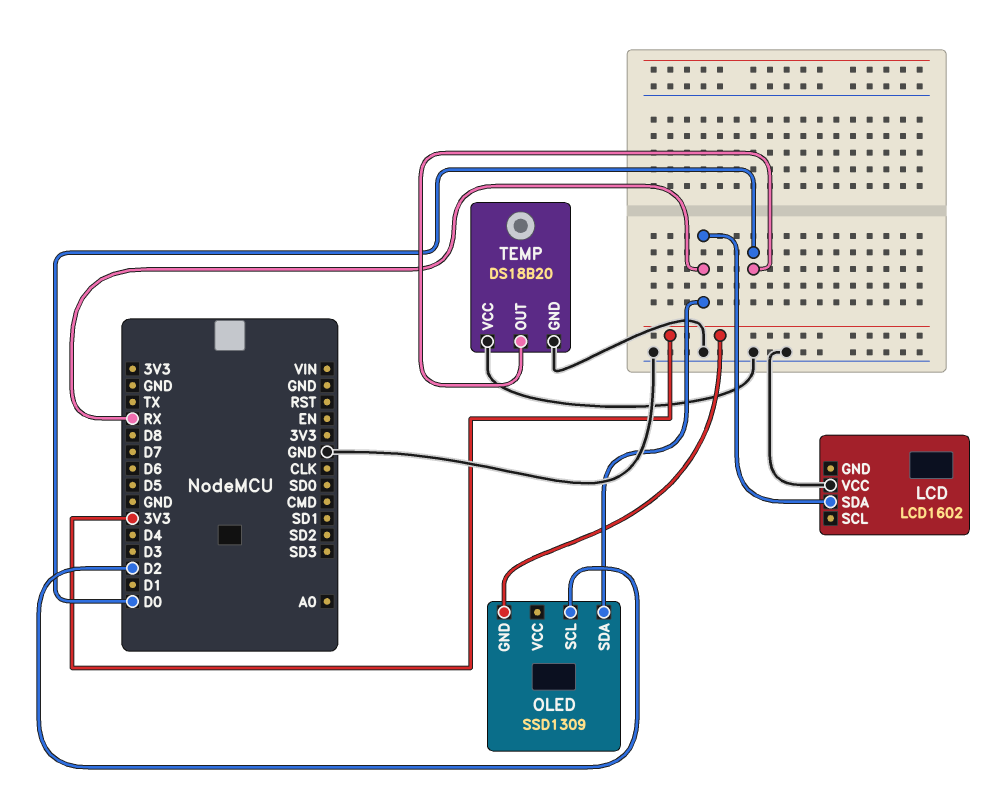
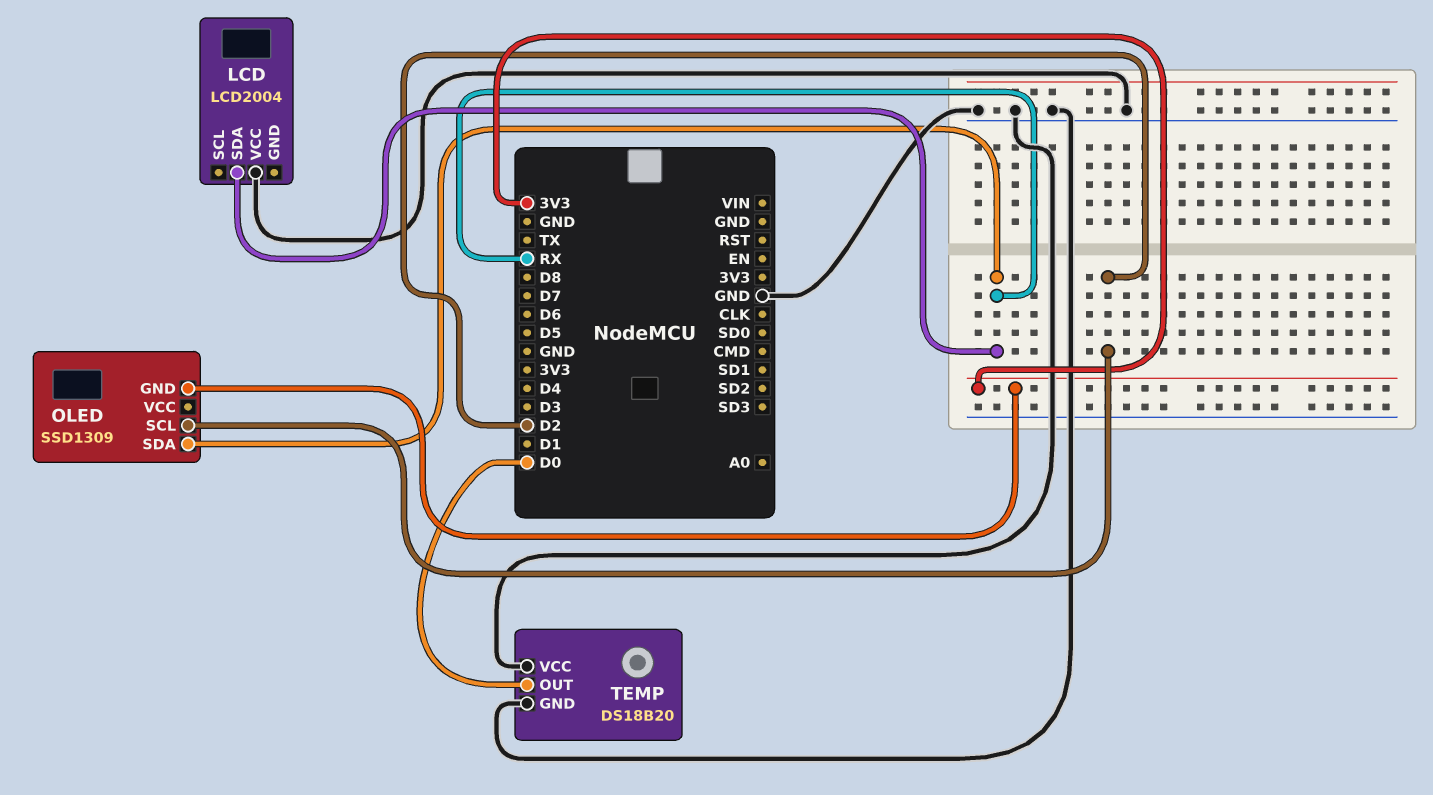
LCD: LCD1602 -> LCD2004

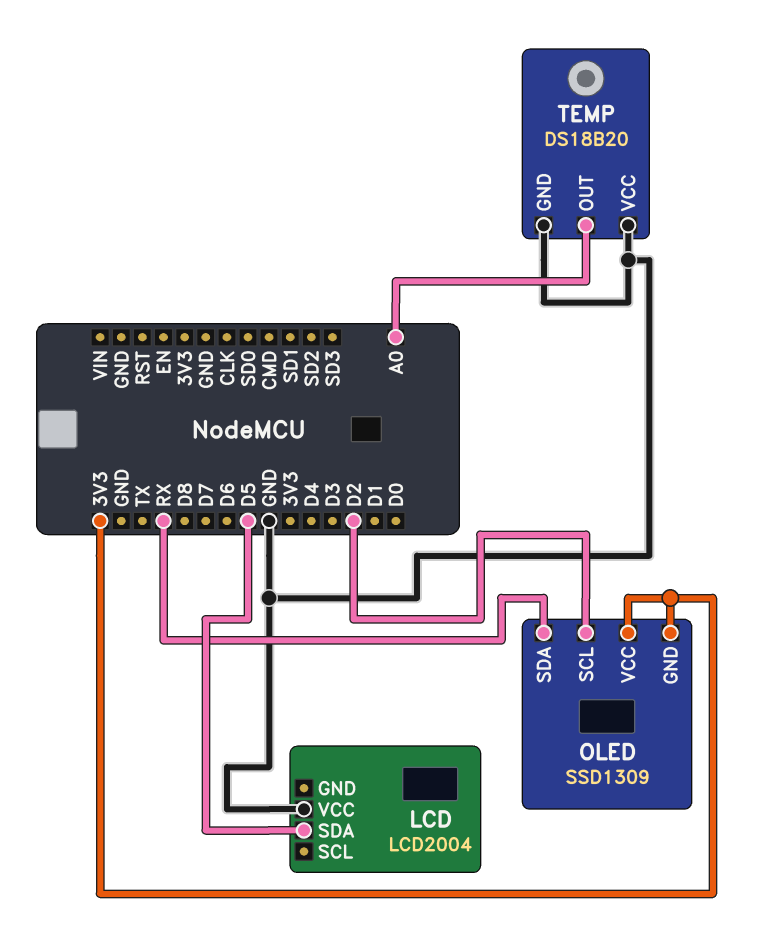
LCD pin SDA: RX -> D5
OLED pin VCC: none -> 3V3
TEMP pin OUT: D0 -> A0

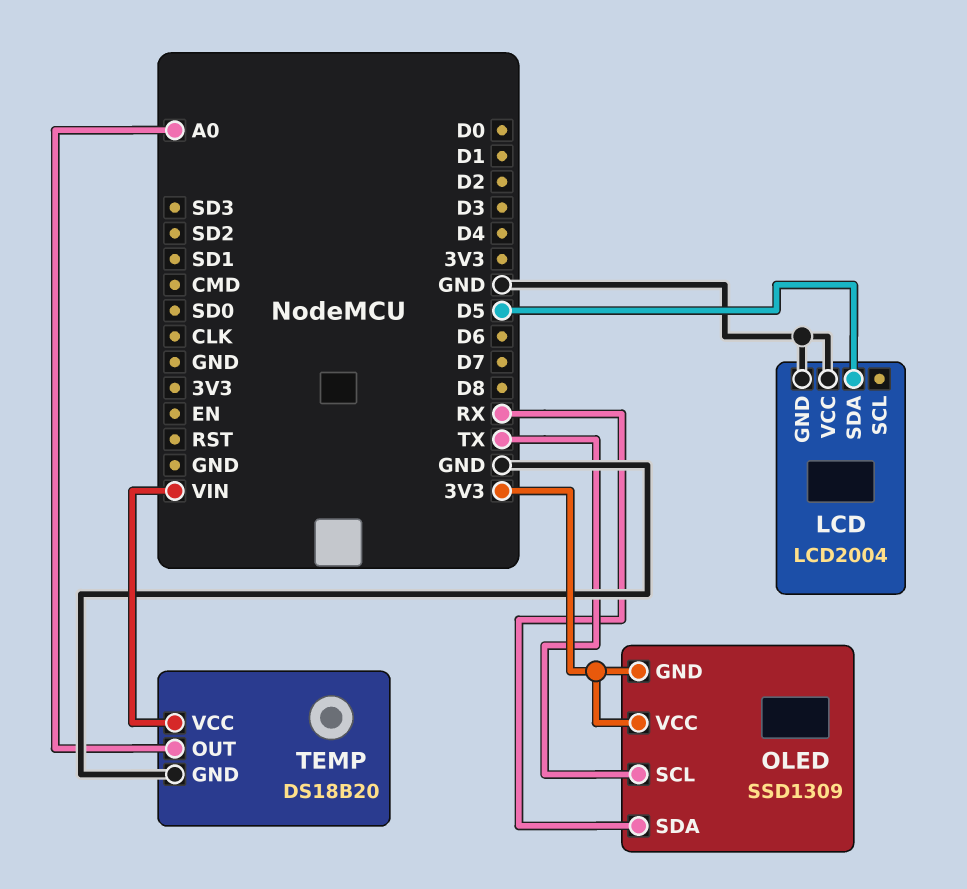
LCD pin GND: none -> GND
OLED pin SCL: D2 -> TX
TEMP pin VCC: GND -> VIN

